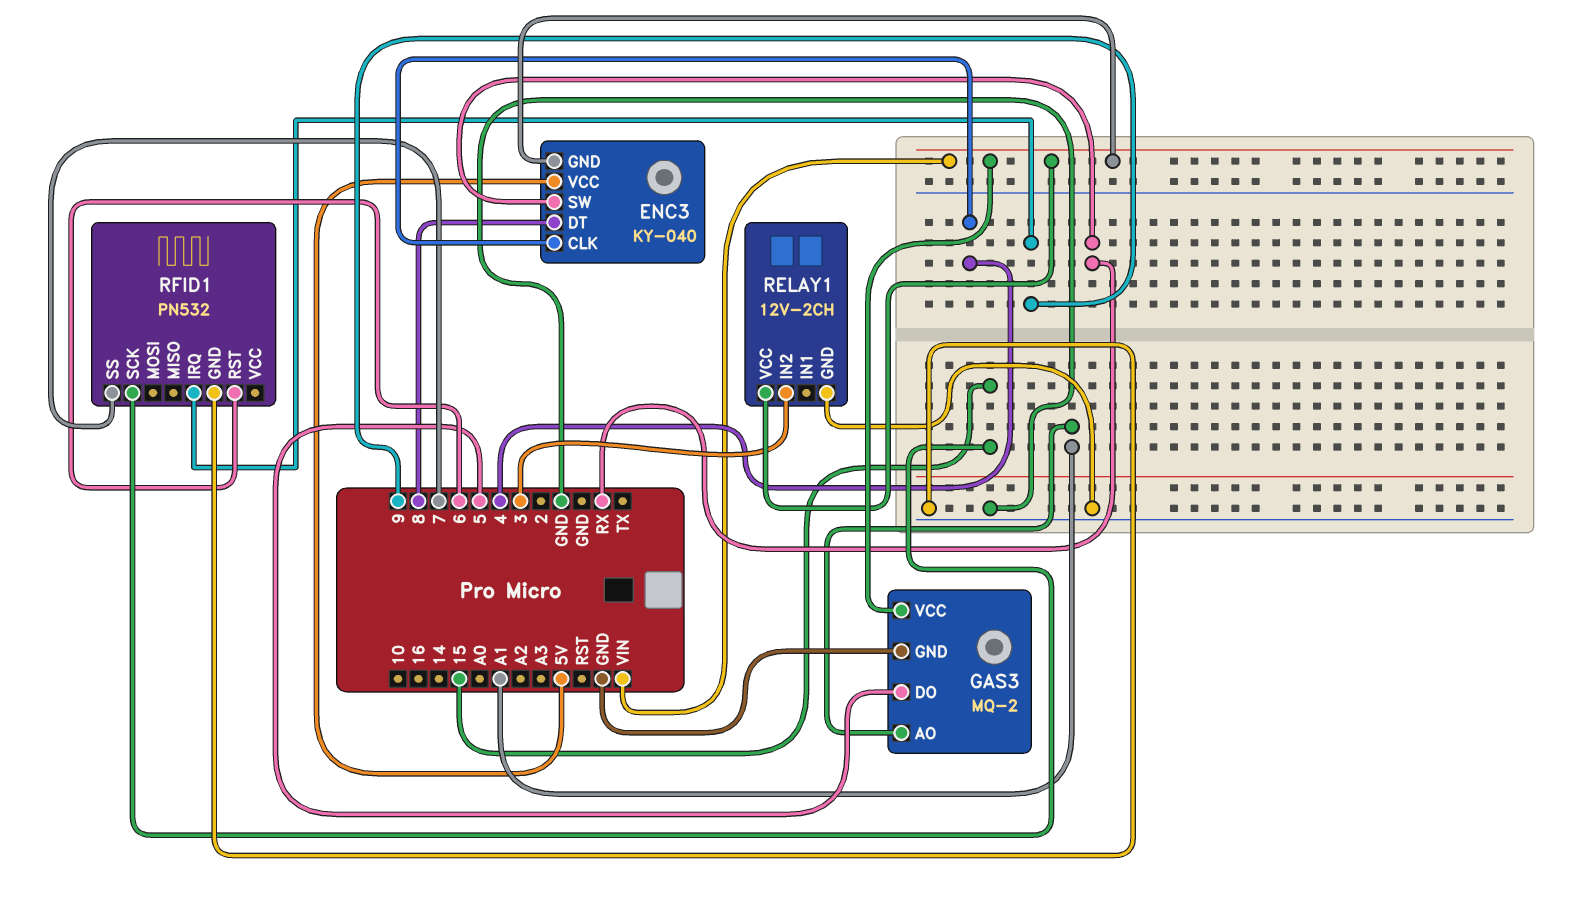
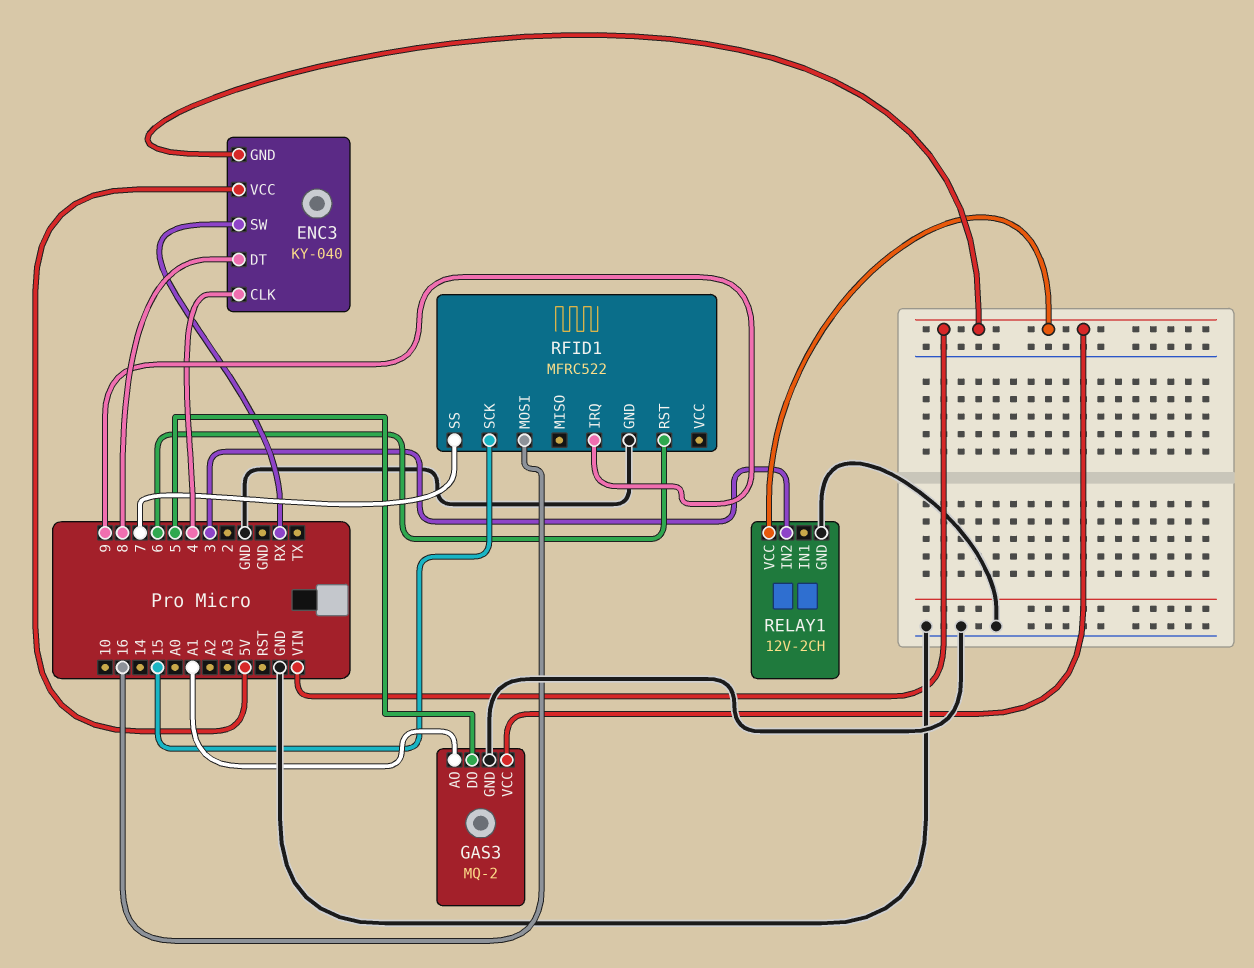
RFID1: PN532 -> MFRC522
RFID1 pin MOSI: none -> 16

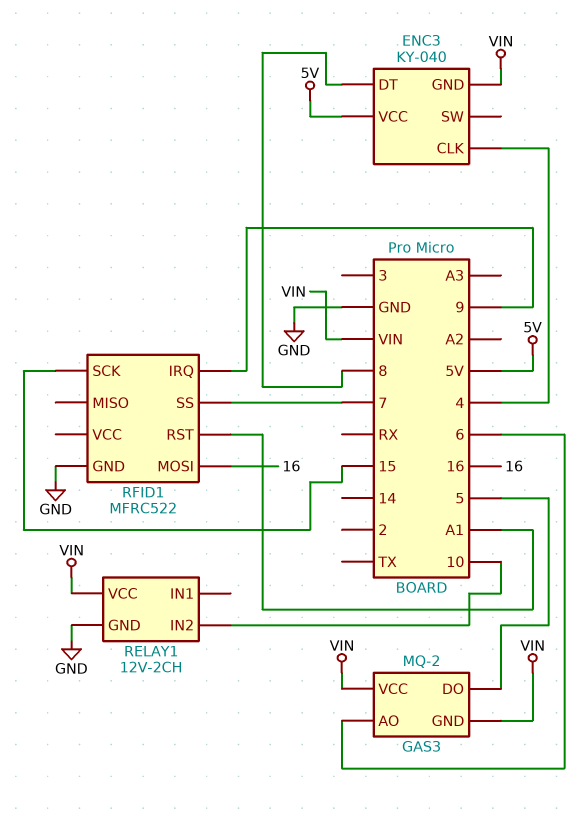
ENC3 pin SW: RX -> none
GAS3 pin AO: A1 -> 6
GAS3 pin GND: GND -> VIN
RELAY1 pin IN2: 3 -> 10
RFID1 pin RST: 6 -> A1

